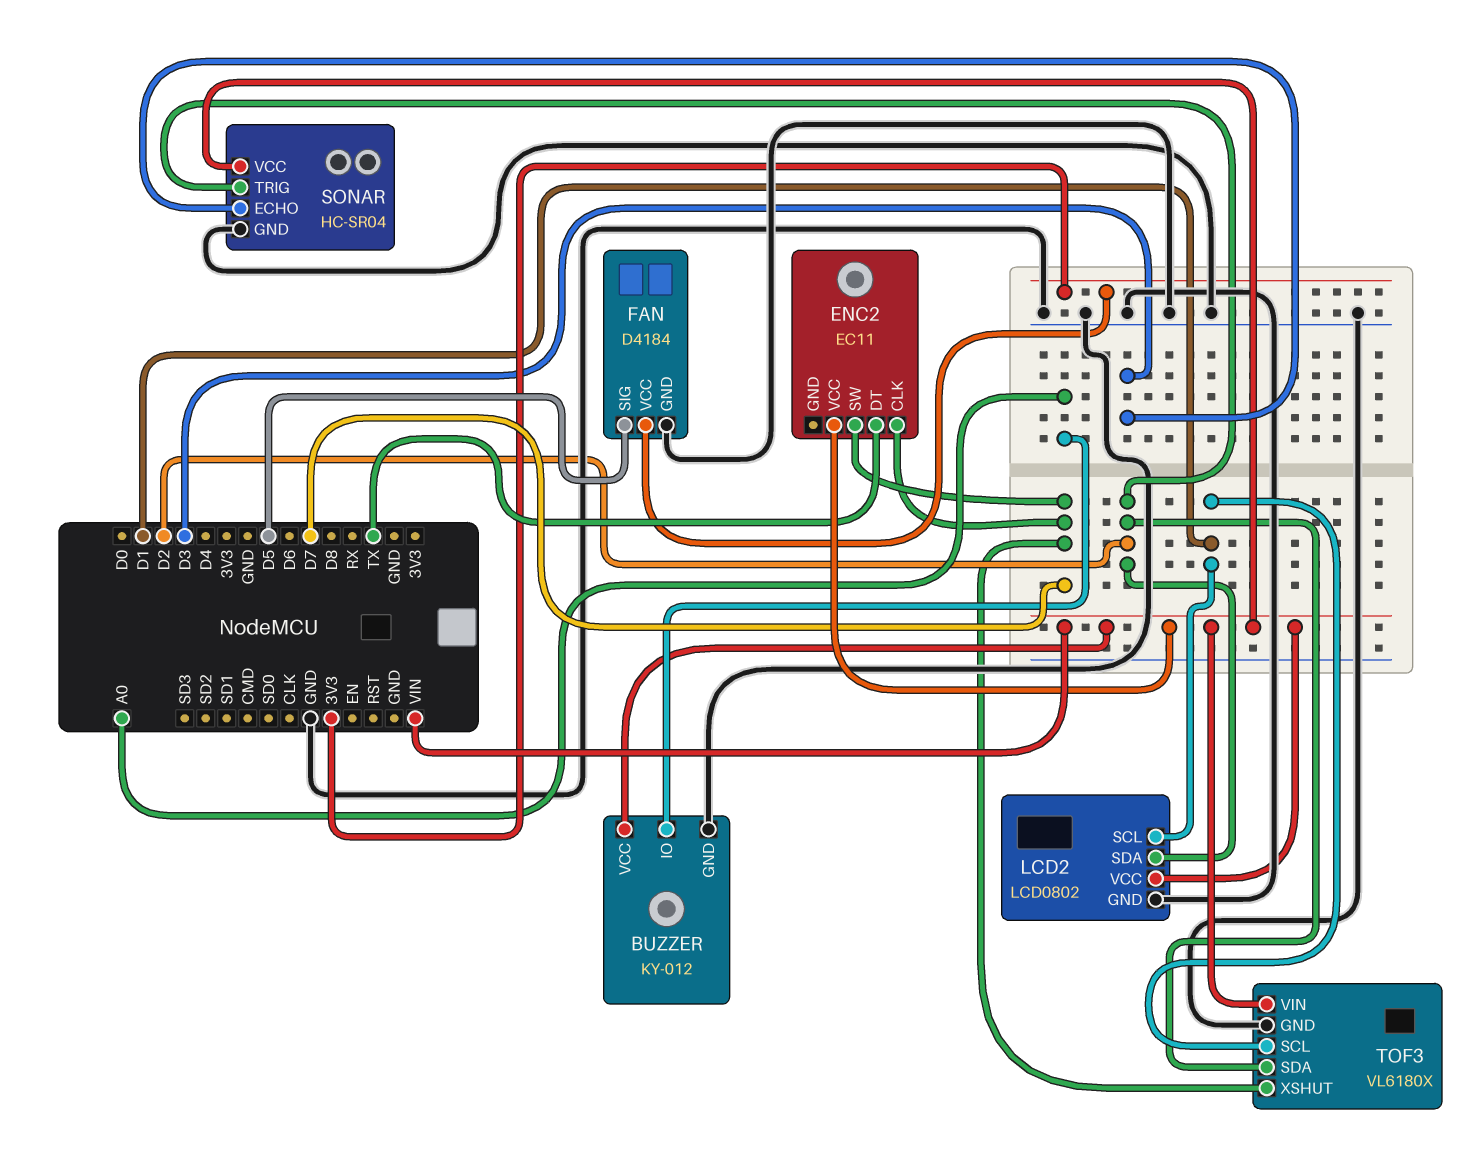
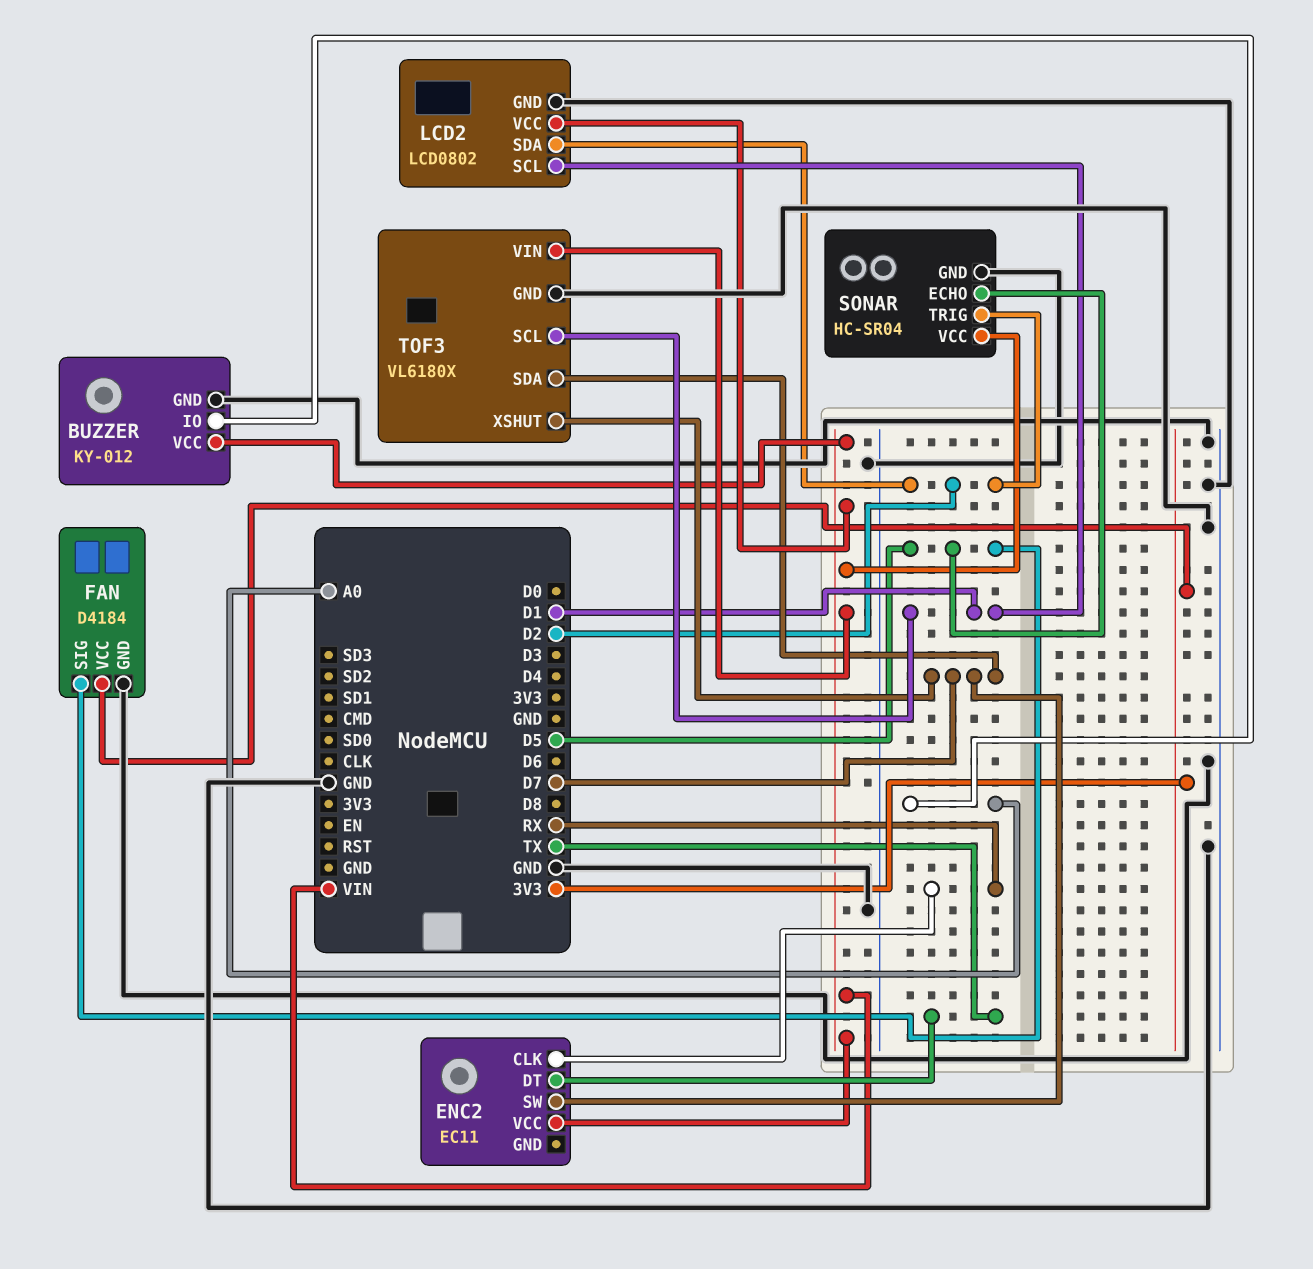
ENC2 pin CLK: D7 -> RX
SONAR pin ECHO: D3 -> D5
TOF3 pin SDA: D2 -> D7

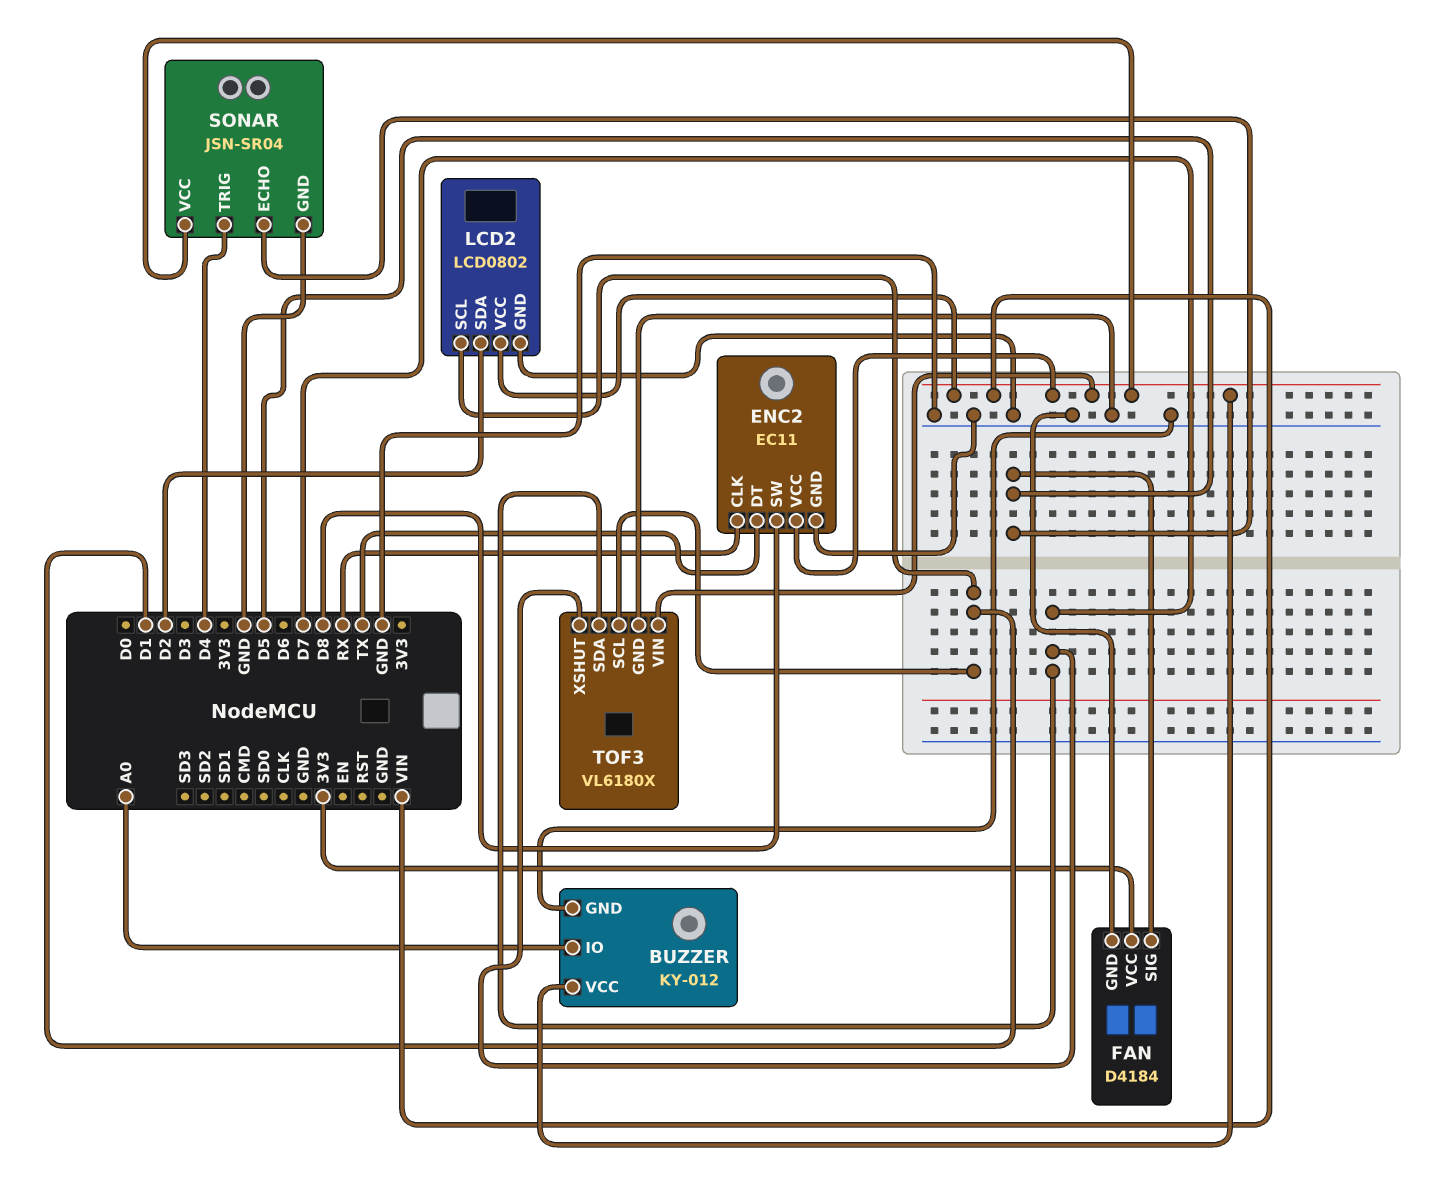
ENC2 pin GND: none -> GND
ENC2 pin SW: D7 -> D8
SONAR: HC-SR04 -> JSN-SR04
SONAR pin TRIG: D2 -> D4

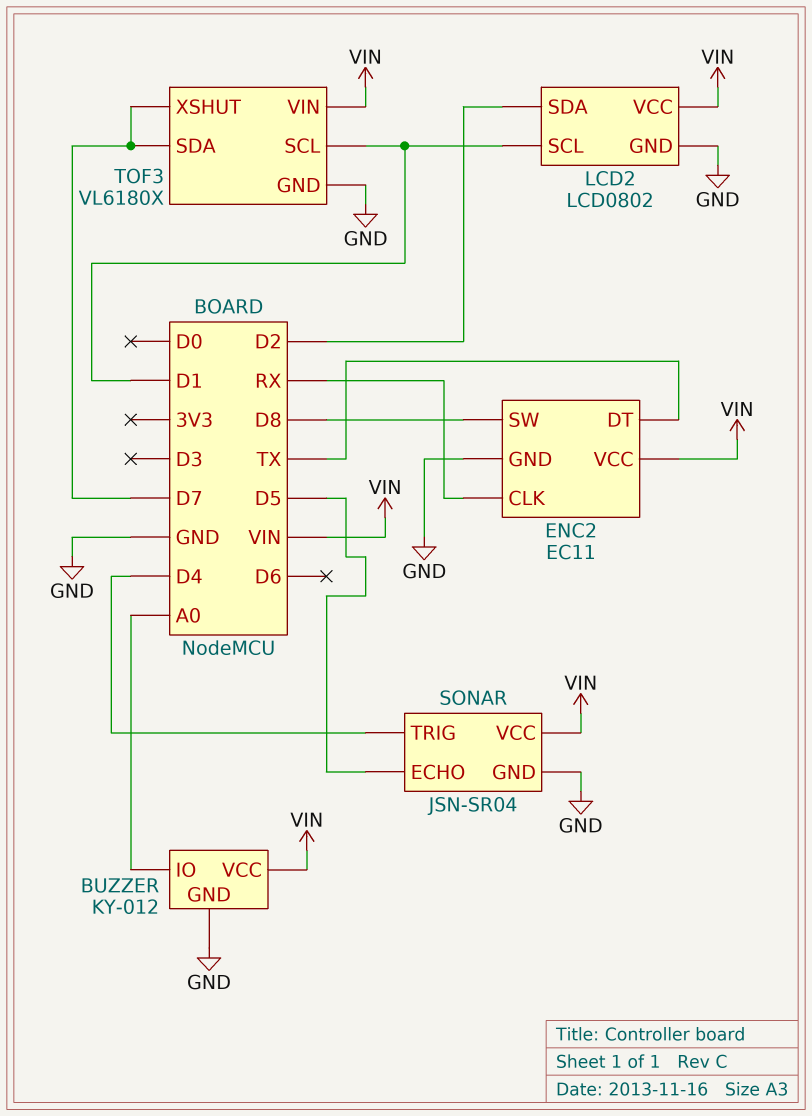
FAN: D4184 -> none
FAN pin GND: GND -> none
FAN pin SIG: D5 -> none
FAN pin VCC: 3V3 -> none

